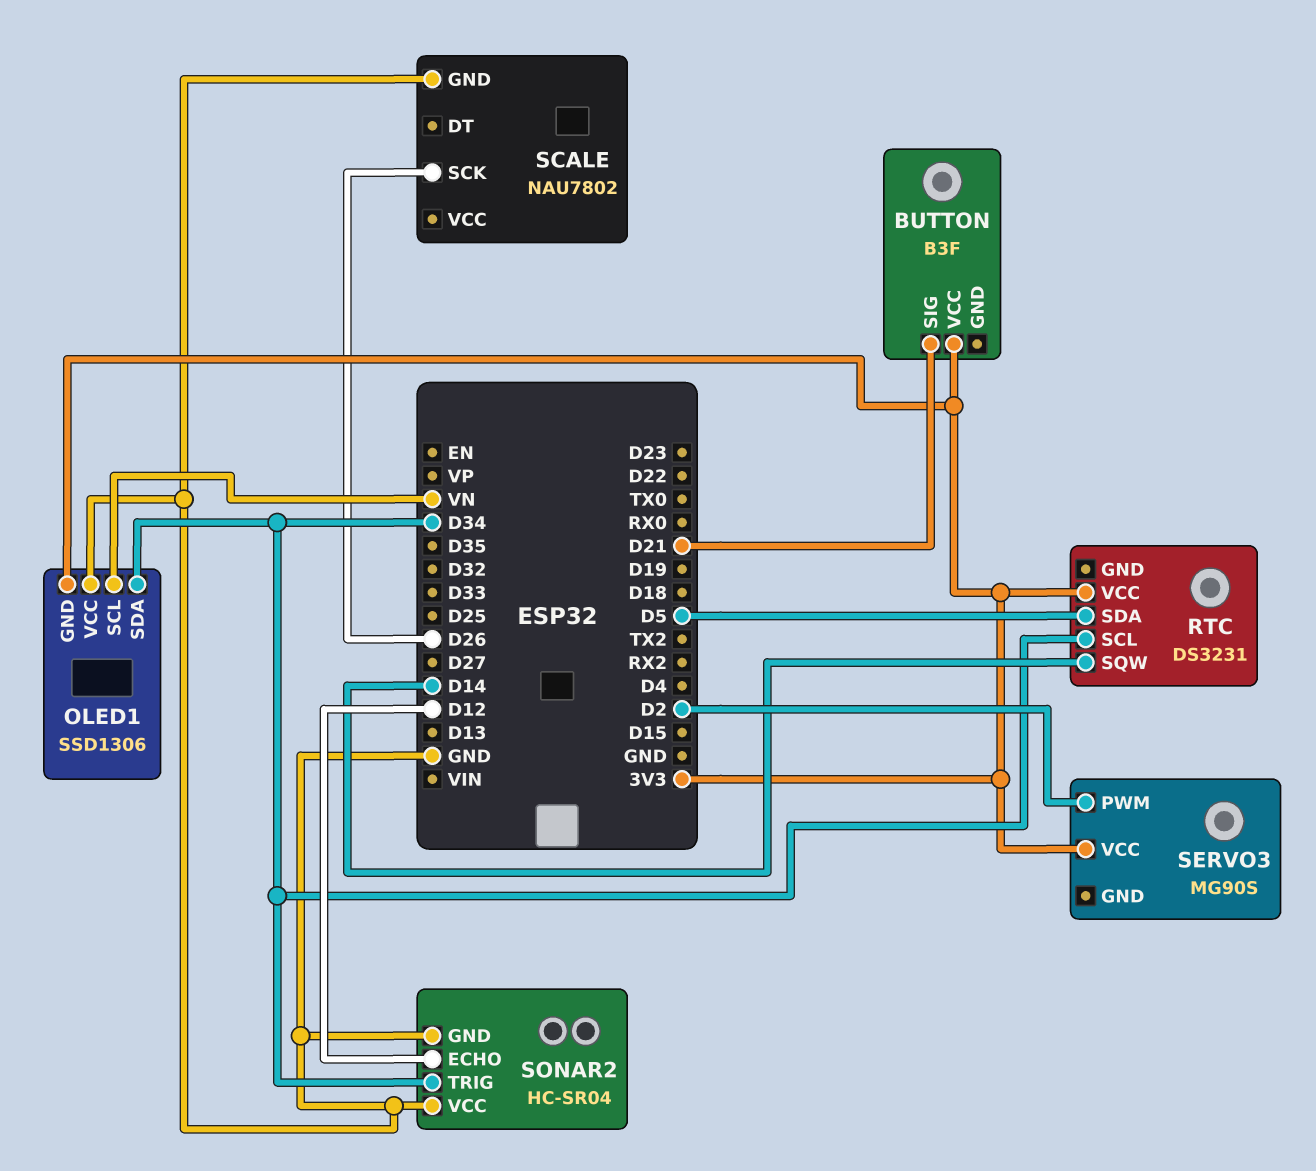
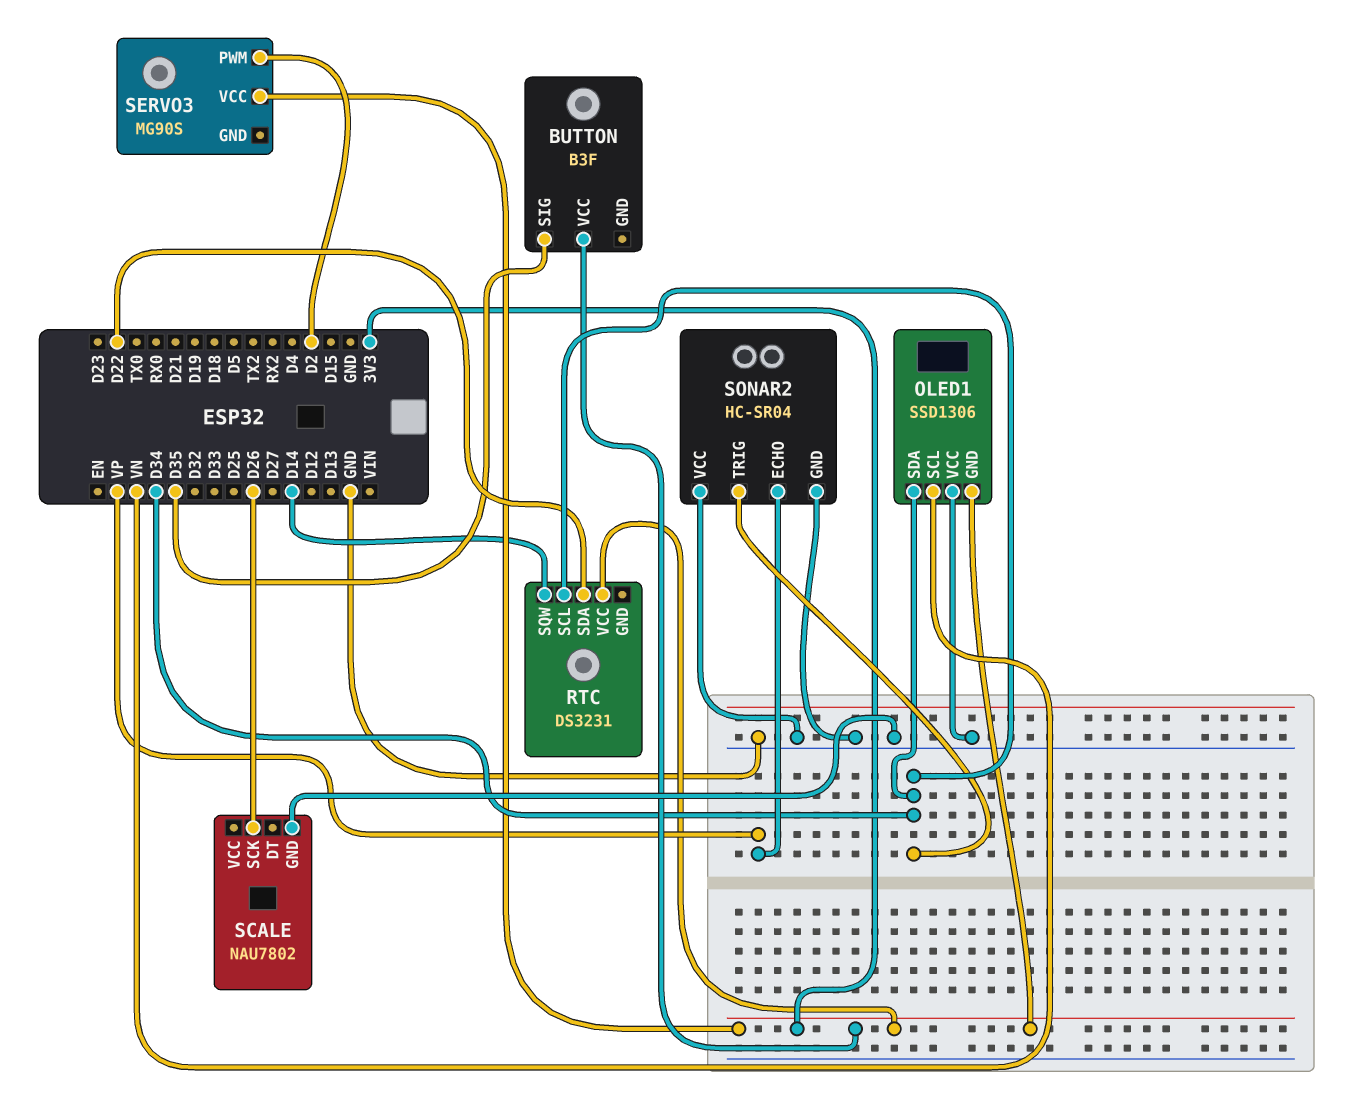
BUTTON pin SIG: D21 -> D35
RTC pin SDA: D5 -> D22
SONAR2 pin ECHO: D12 -> VP

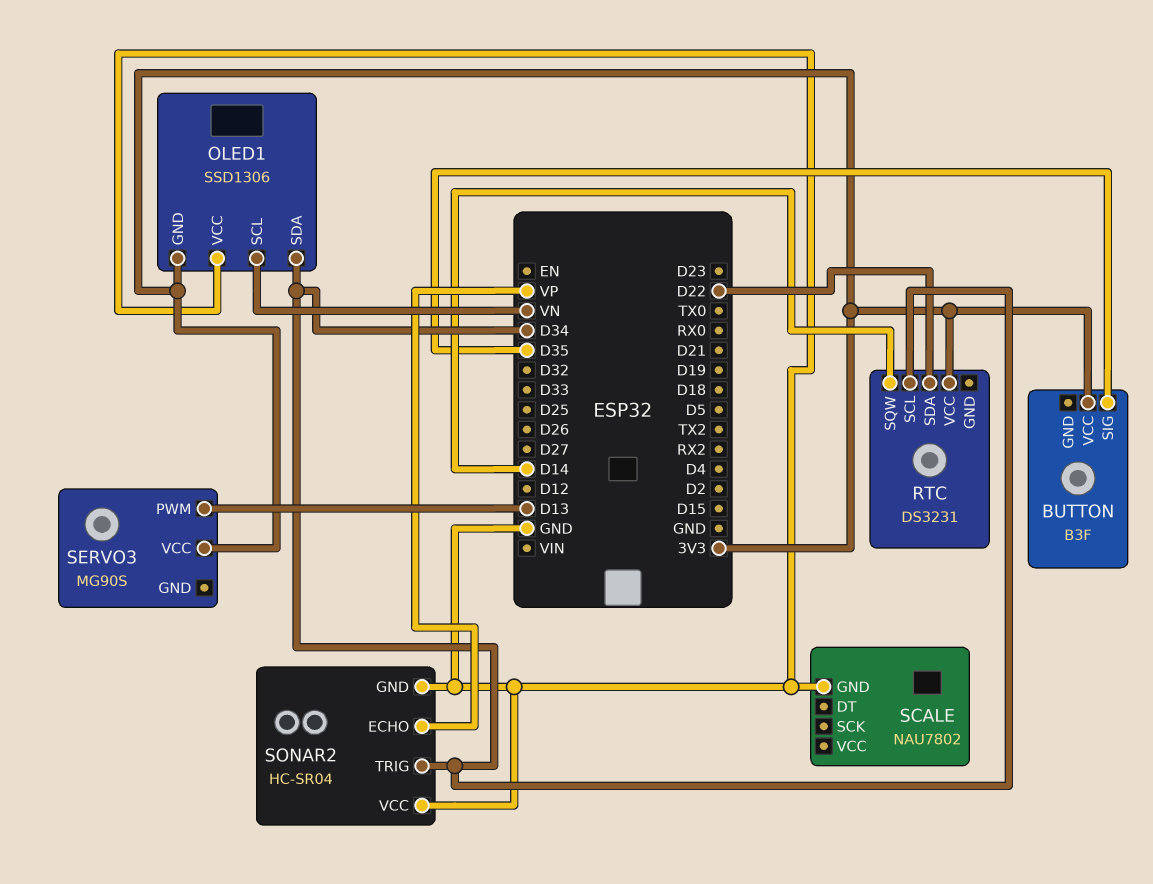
SCALE pin SCK: D26 -> none
SERVO3 pin PWM: D2 -> D13

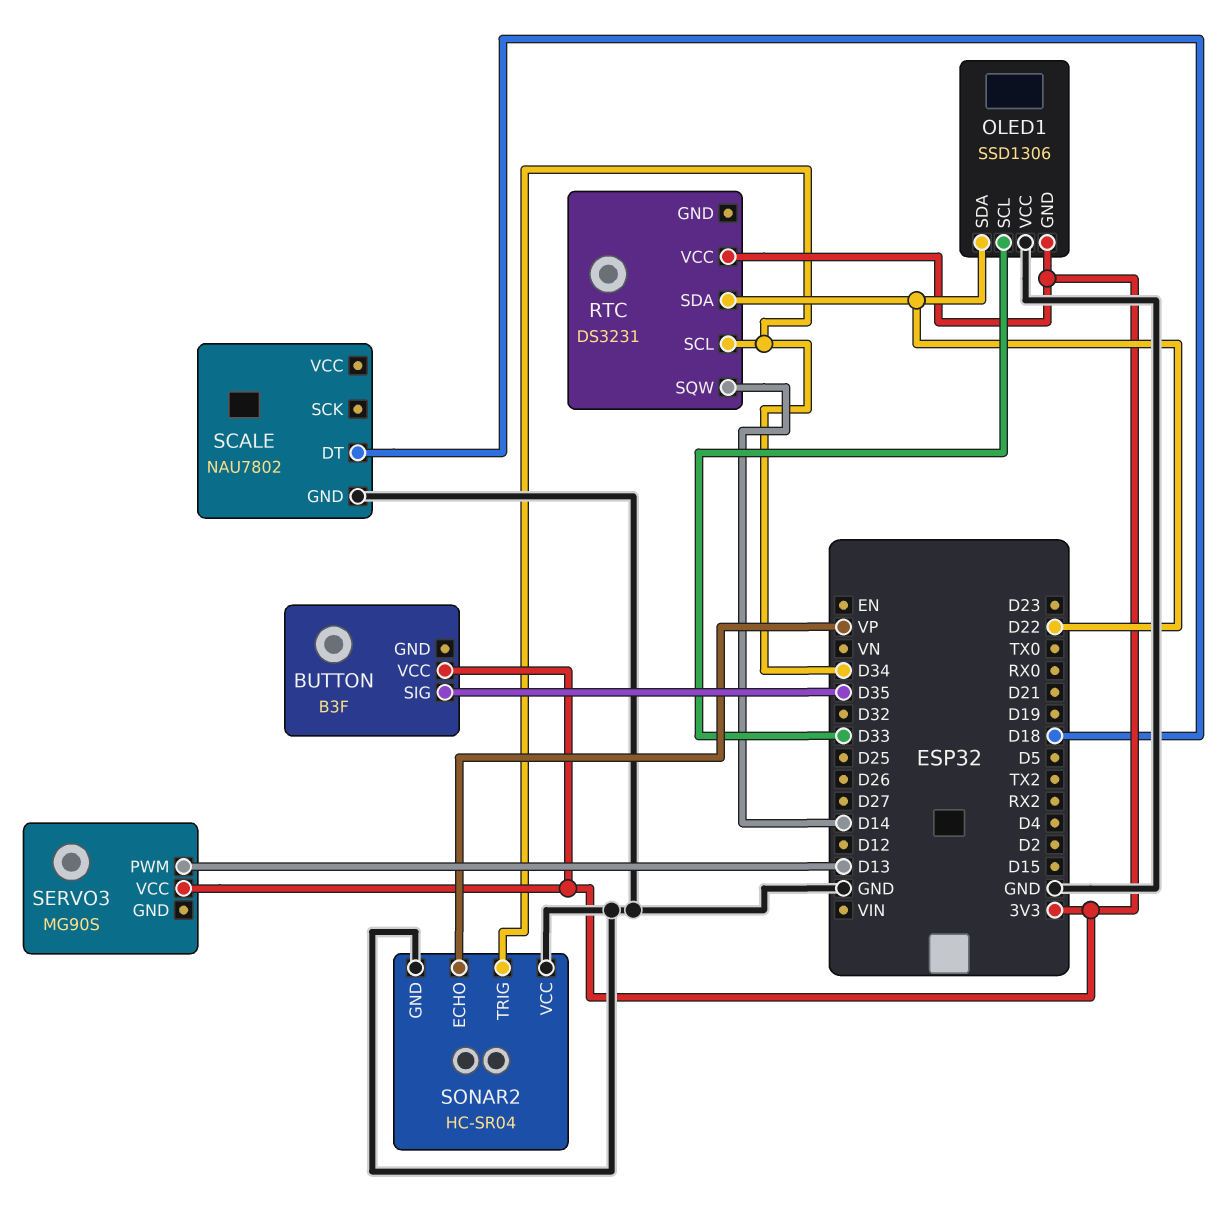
OLED1 pin SCL: VN -> D33
OLED1 pin SDA: D34 -> D22
SCALE pin DT: none -> D18

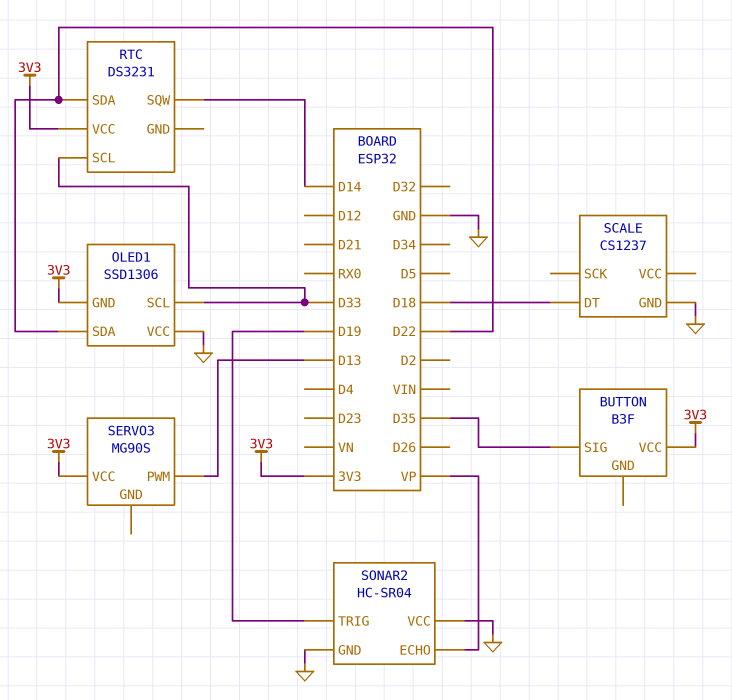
RTC pin SCL: D34 -> D33
SCALE: NAU7802 -> CS1237
SONAR2 pin TRIG: D34 -> D19

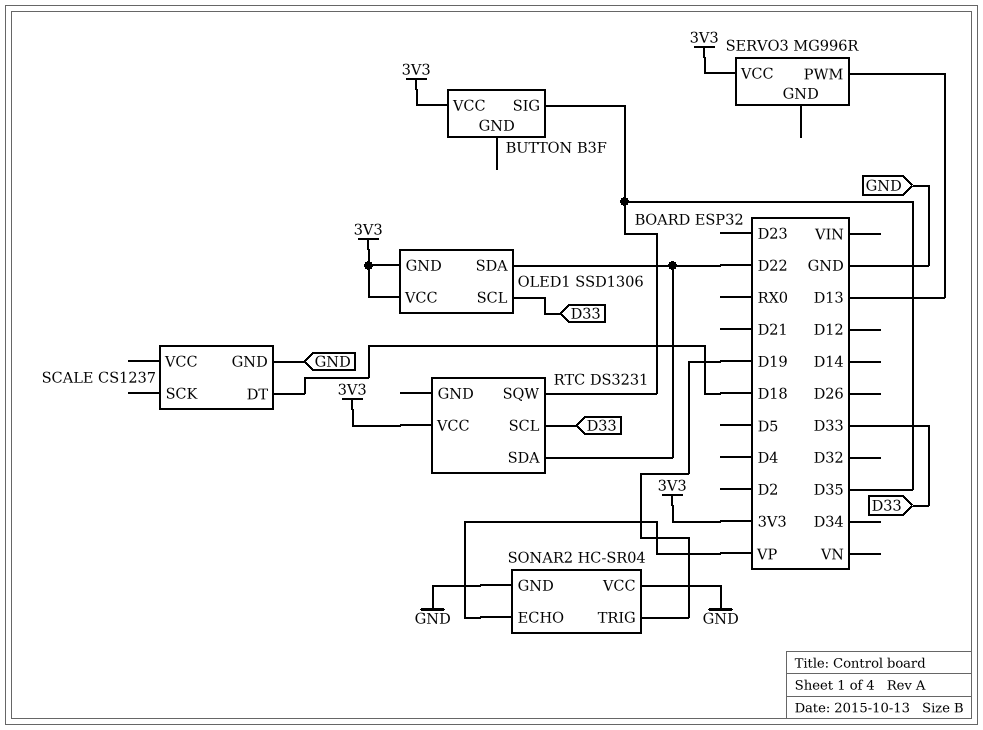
OLED1 pin VCC: GND -> 3V3
RTC pin SQW: D14 -> D35
SERVO3: MG90S -> MG996R

